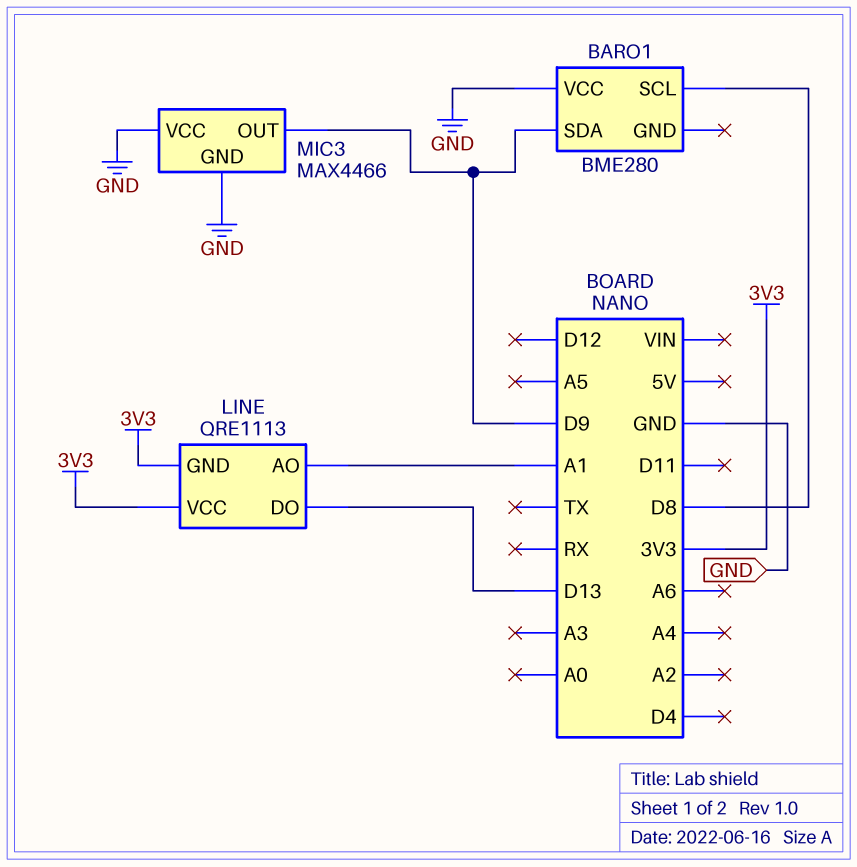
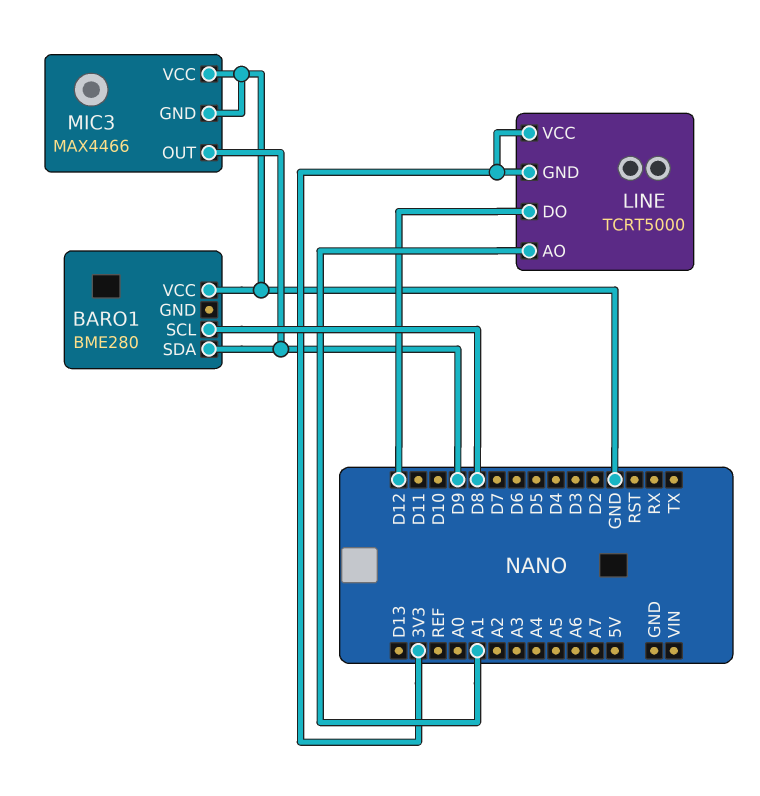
LINE: QRE1113 -> TCRT5000
LINE pin DO: D13 -> D12

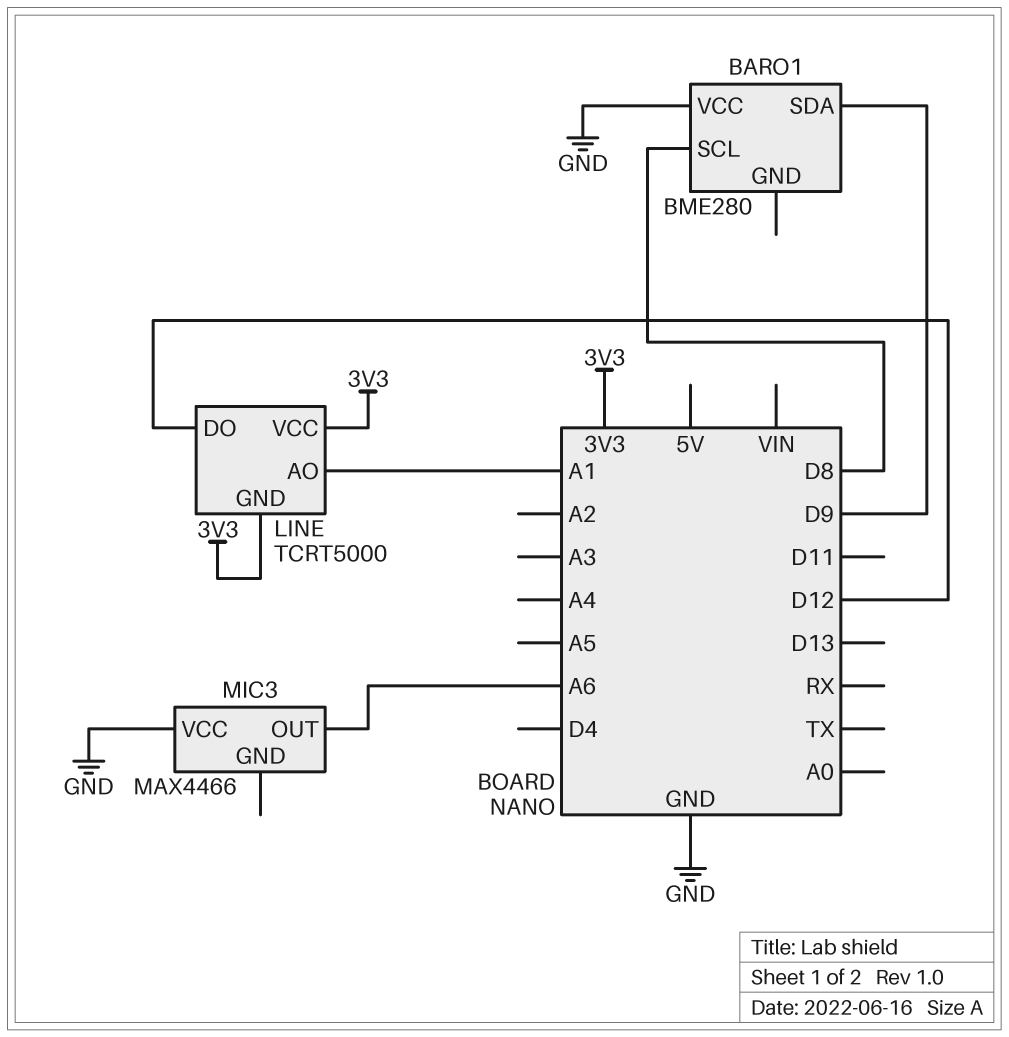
MIC3 pin GND: GND -> none
MIC3 pin OUT: D9 -> A6

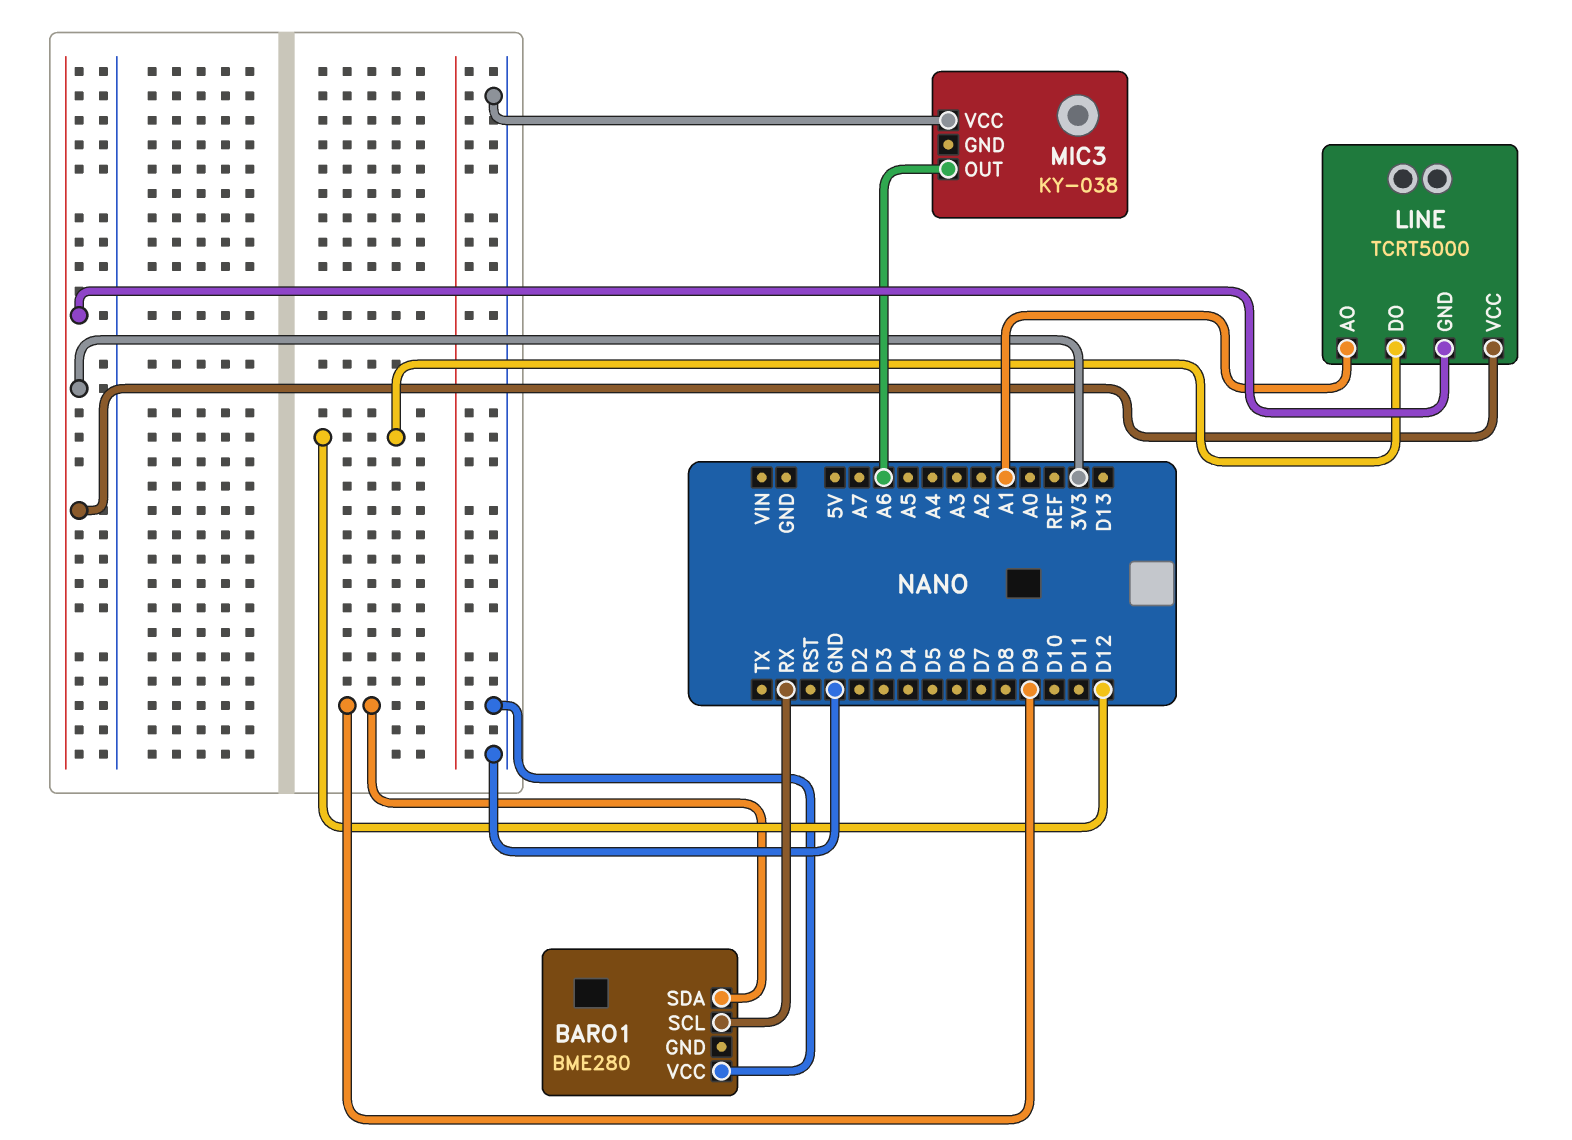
BARO1 pin SCL: D8 -> RX
MIC3: MAX4466 -> KY-038

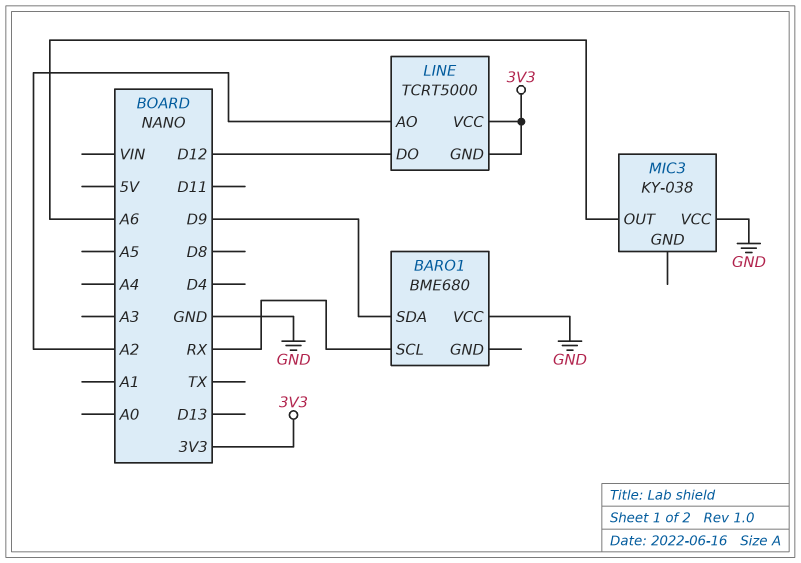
BARO1: BME280 -> BME680
LINE pin AO: A1 -> A2

